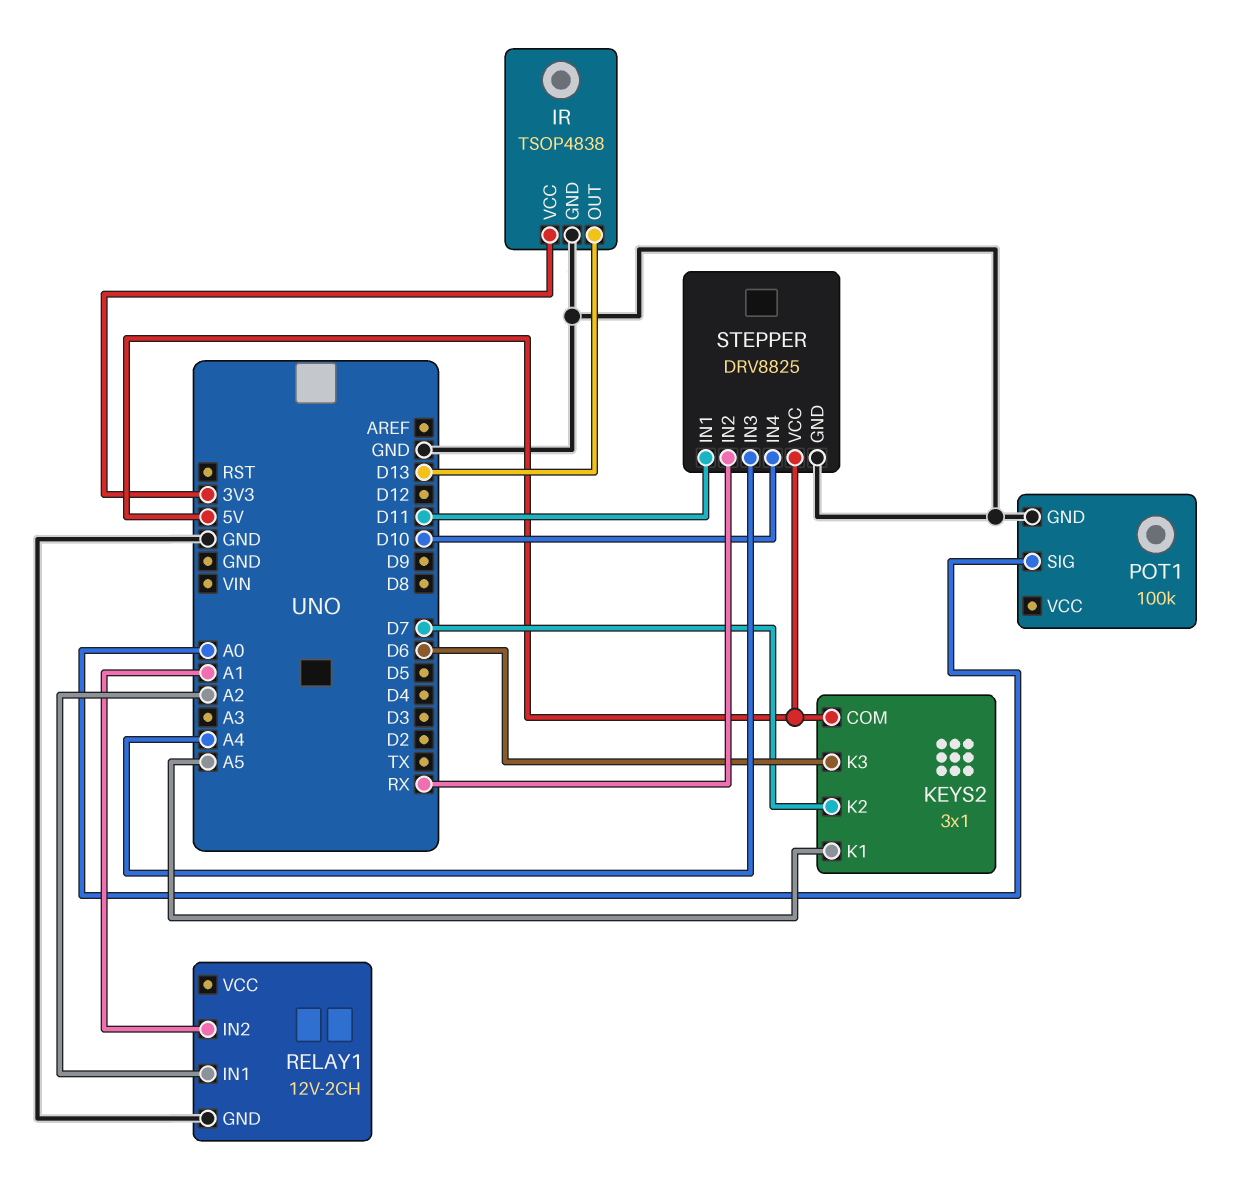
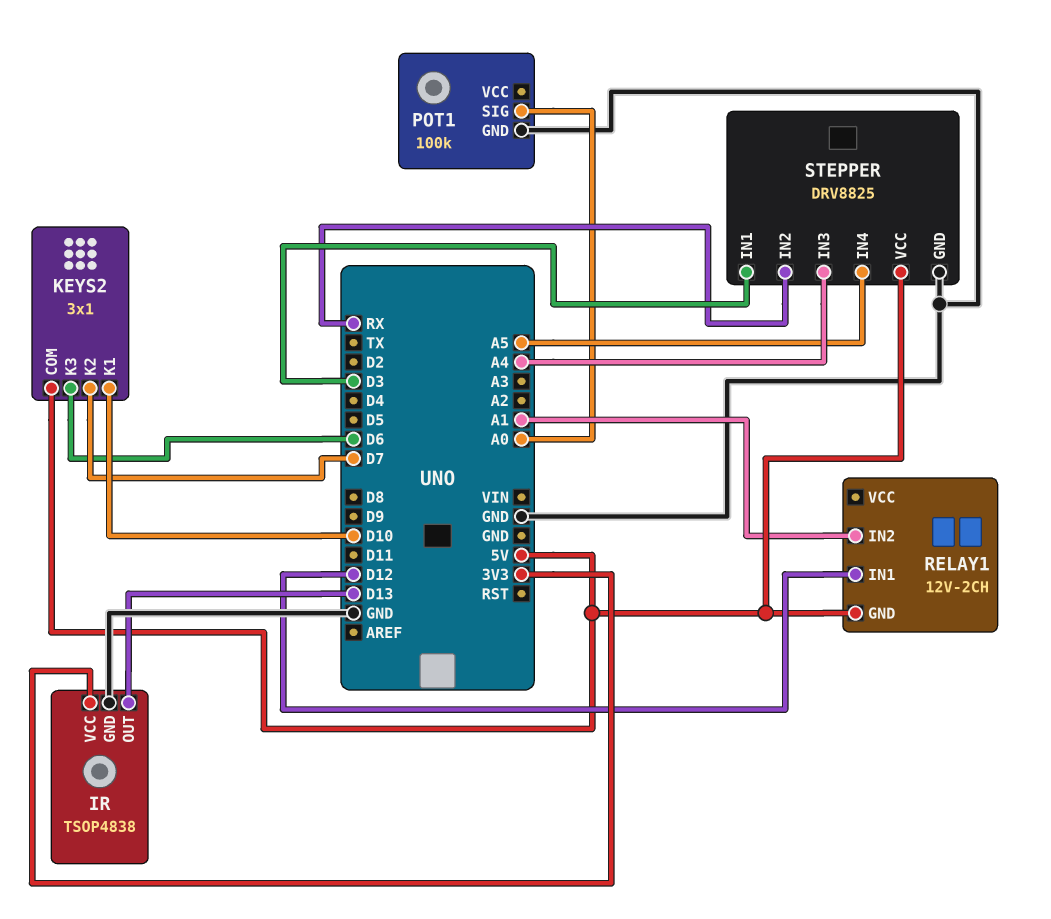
KEYS2 pin K1: A5 -> D10
RELAY1 pin GND: GND -> 5V
RELAY1 pin IN1: A2 -> D12
STEPPER pin IN1: D11 -> D3
STEPPER pin IN4: D10 -> A5

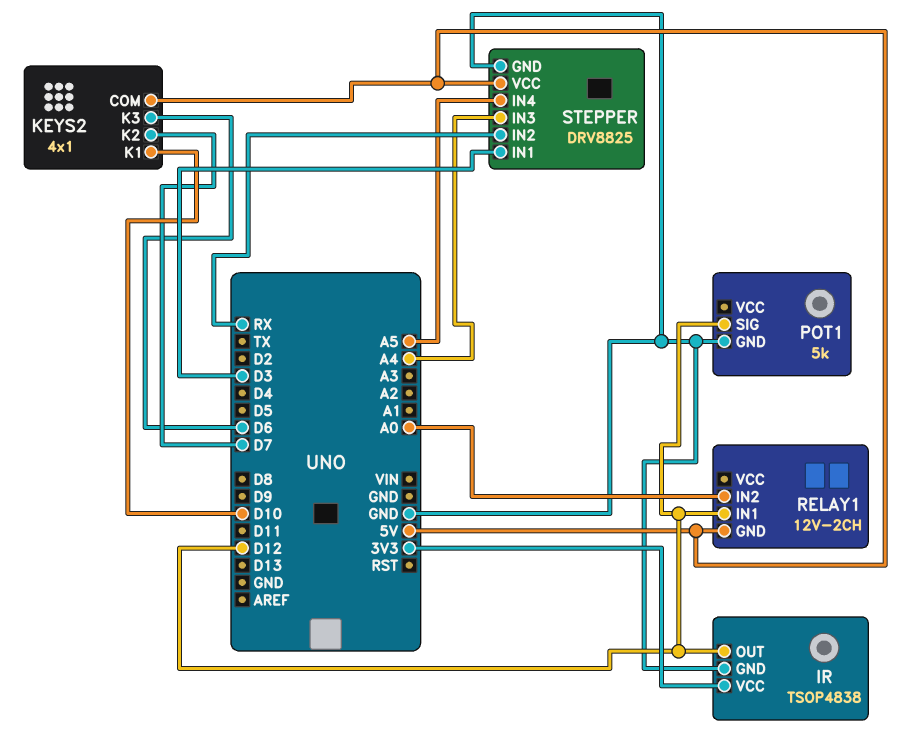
IR pin OUT: D13 -> D12
KEYS2: 3x1 -> 4x1
POT1: 100k -> 5k
POT1 pin SIG: A0 -> D12
RELAY1 pin IN2: A1 -> A0

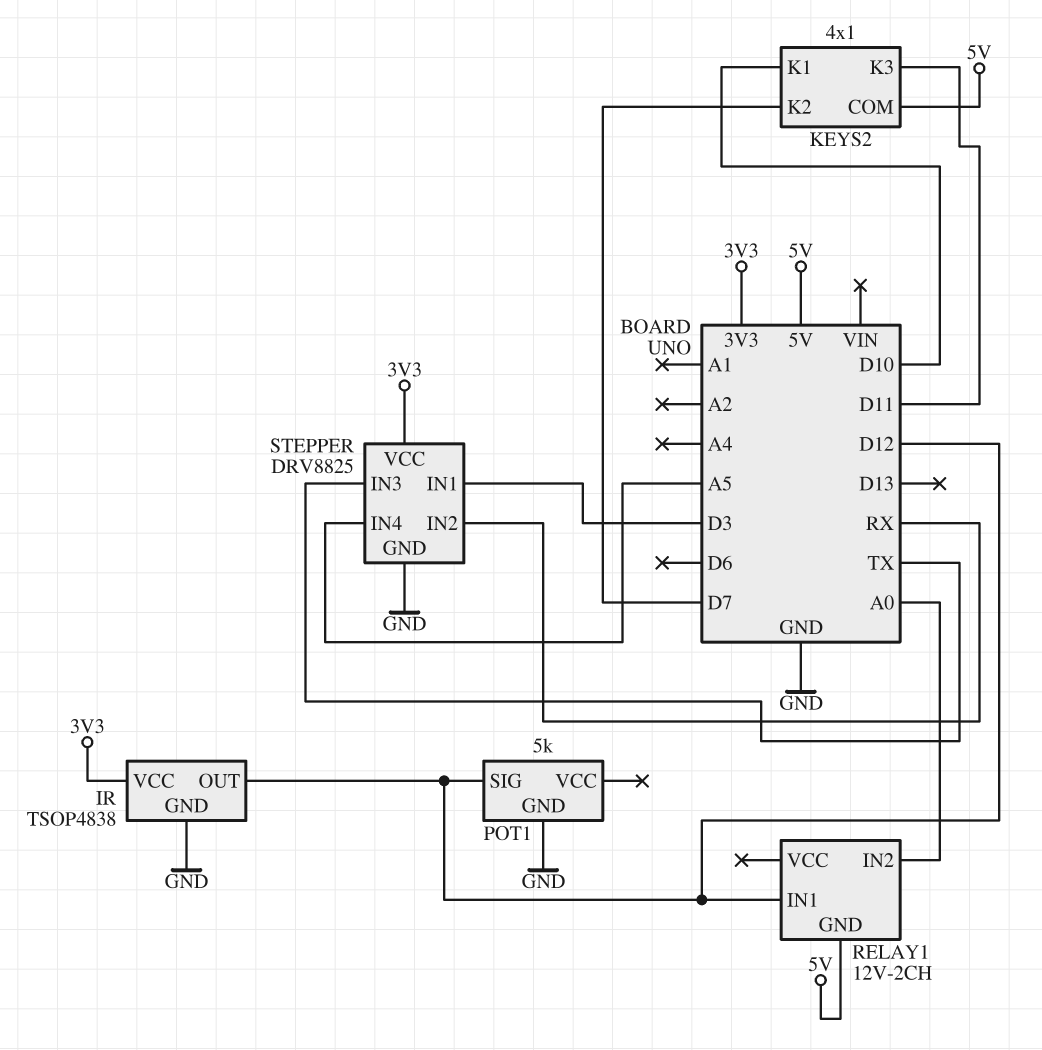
KEYS2 pin K3: D6 -> D11
STEPPER pin IN3: A4 -> TX
STEPPER pin VCC: 5V -> 3V3

